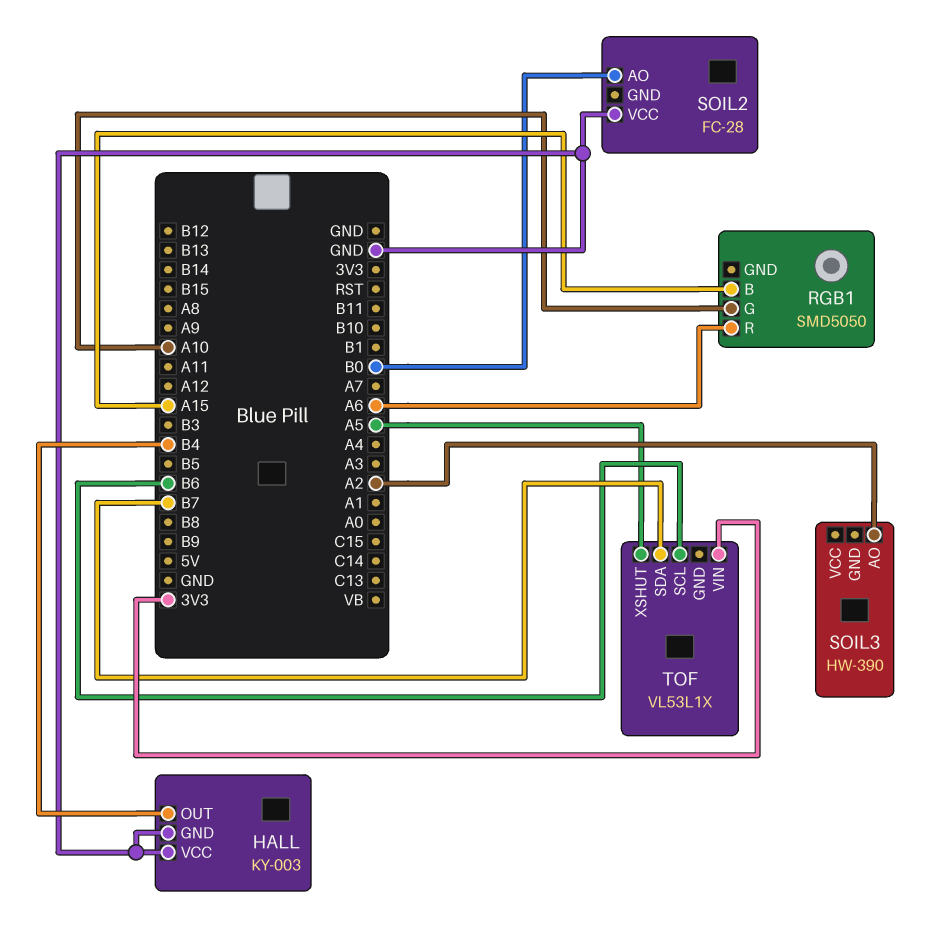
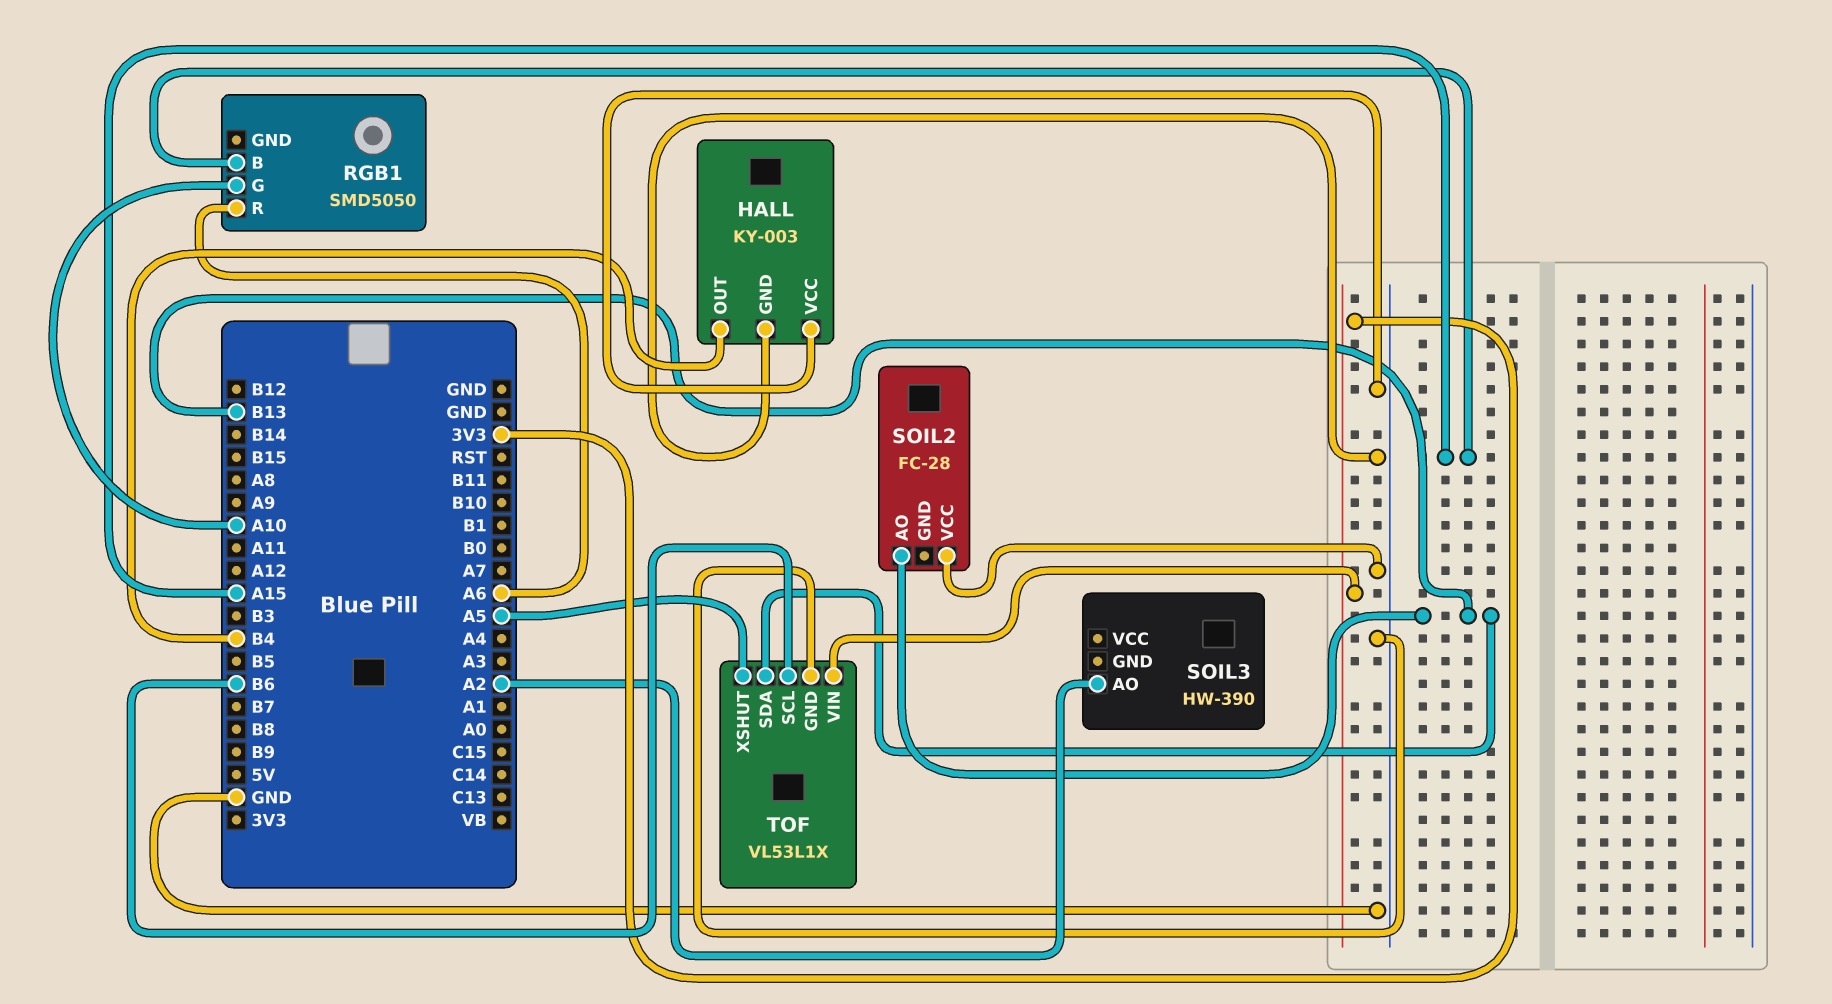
SOIL2 pin AO: B0 -> B13
TOF pin GND: none -> GND
TOF pin SDA: B7 -> B13

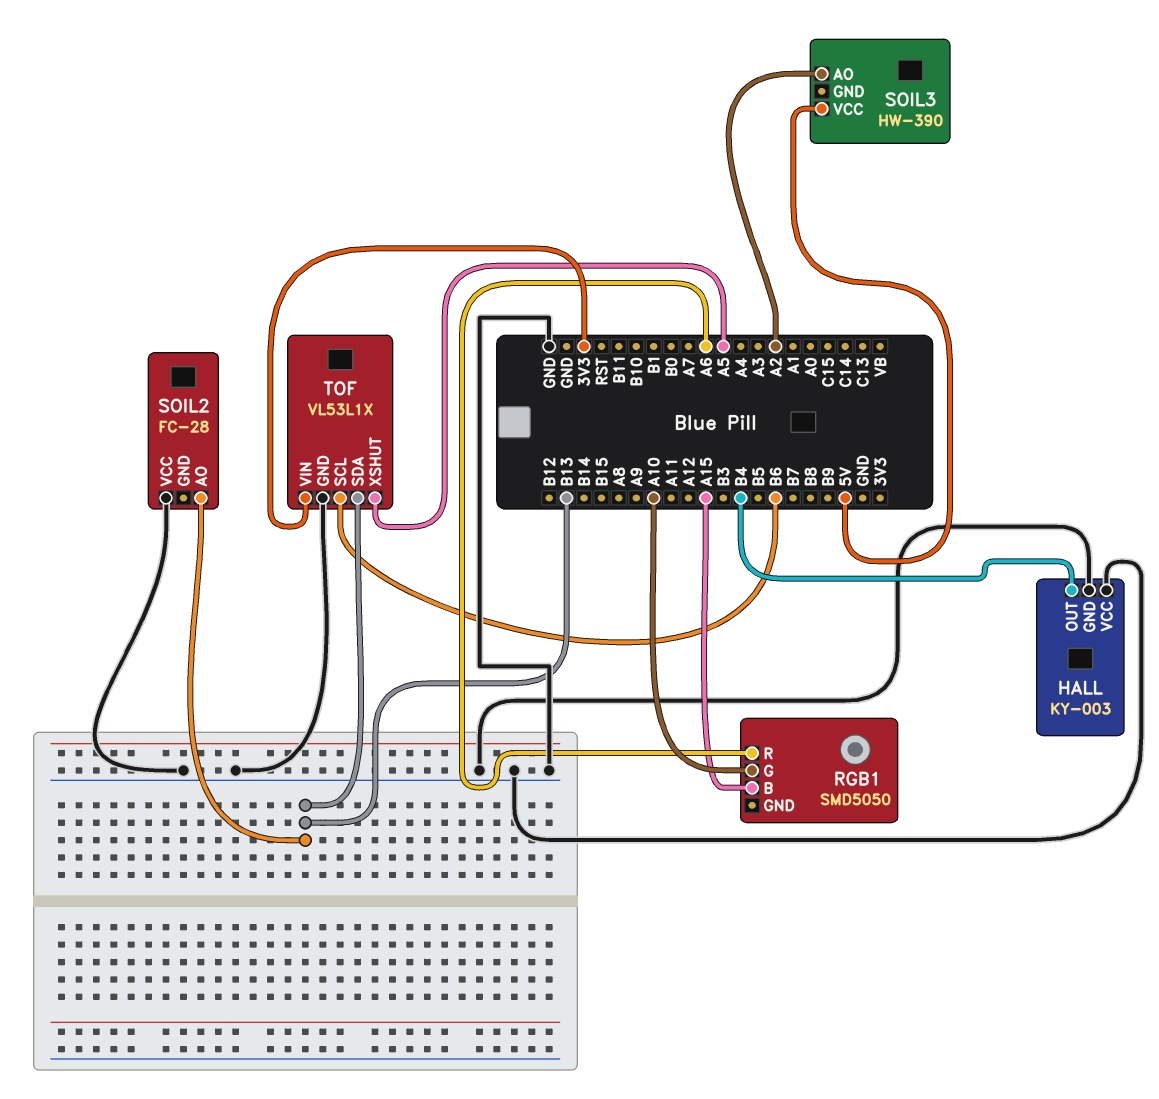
SOIL3 pin VCC: none -> 5V

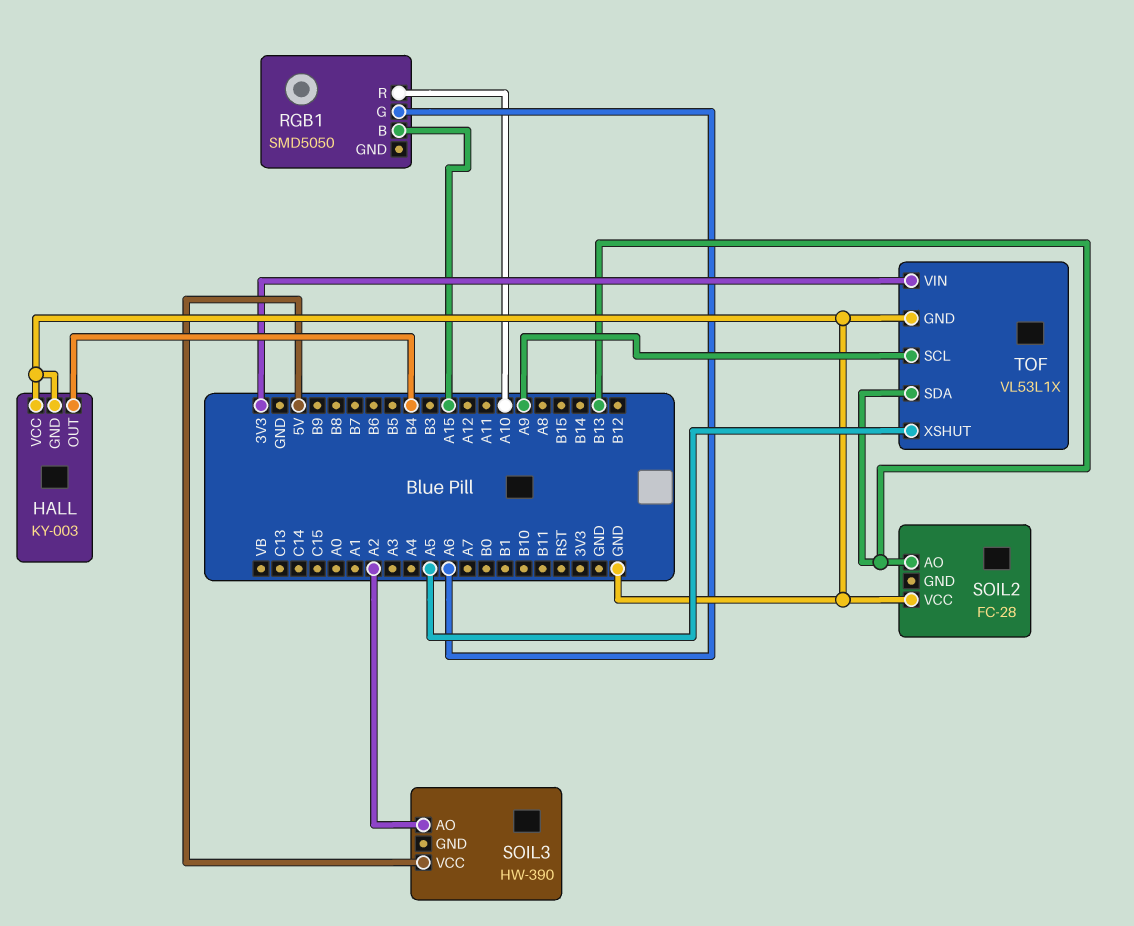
RGB1 pin G: A10 -> A6
RGB1 pin R: A6 -> A10
TOF pin SCL: B6 -> A9

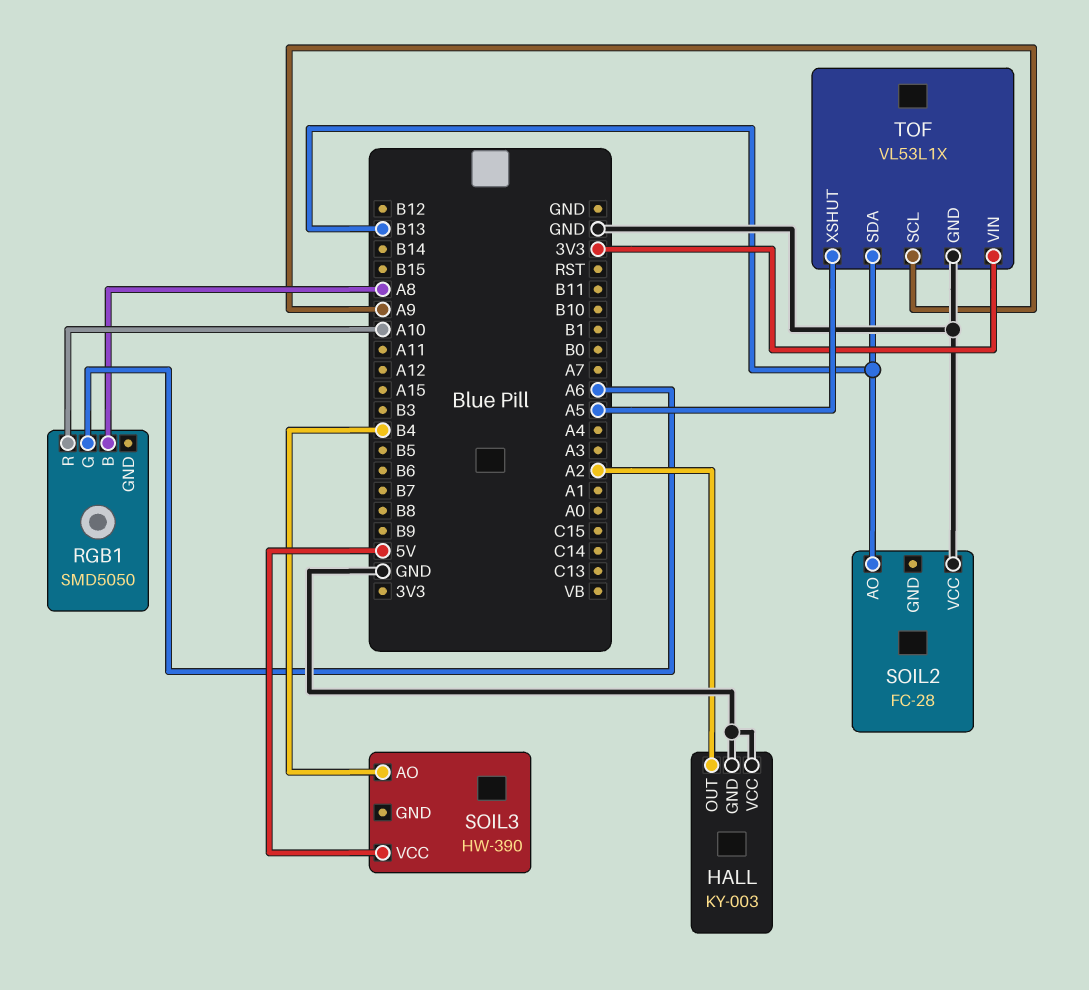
HALL pin OUT: B4 -> A2
RGB1 pin B: A15 -> A8
SOIL3 pin AO: A2 -> B4

